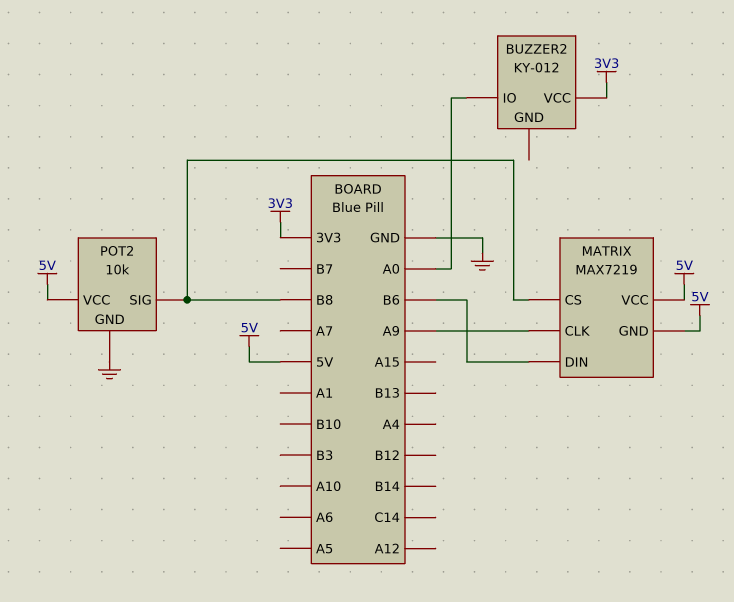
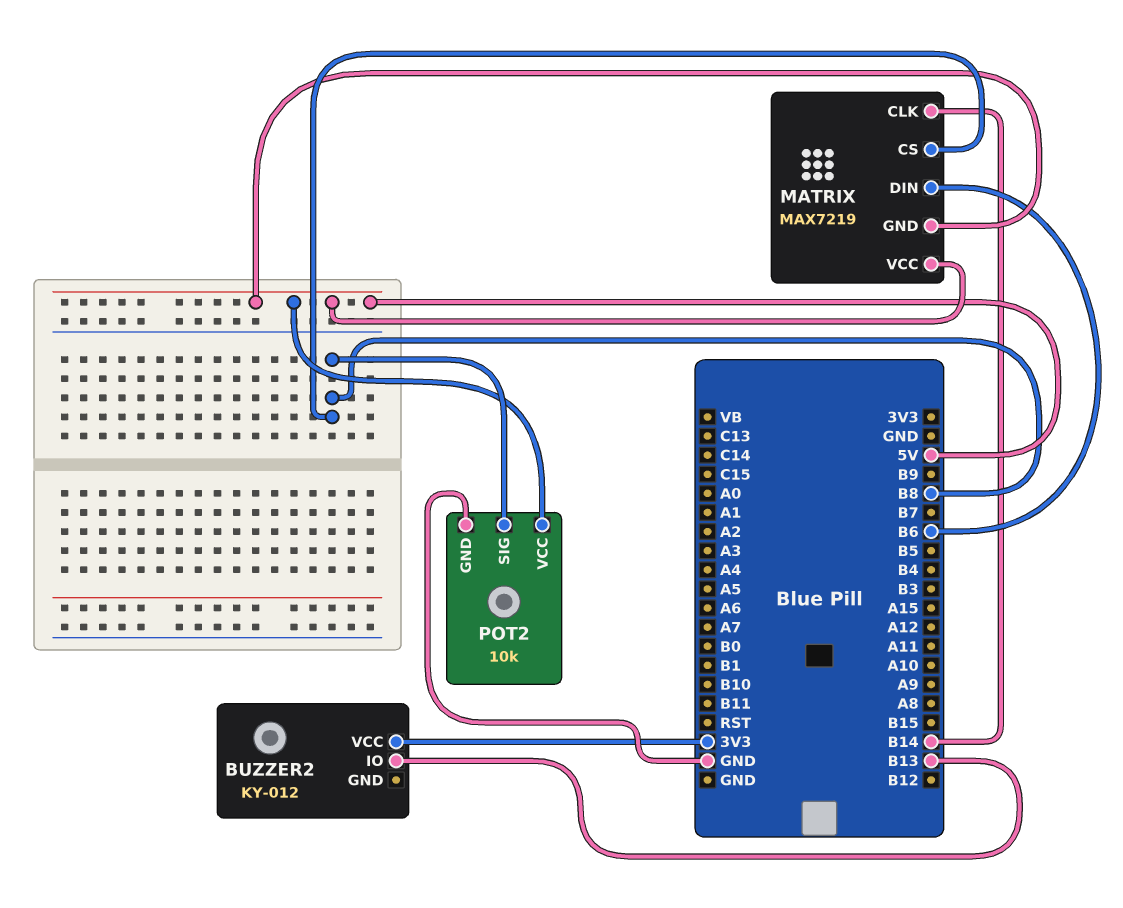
BUZZER2 pin IO: A0 -> B13
MATRIX pin CLK: A9 -> B14

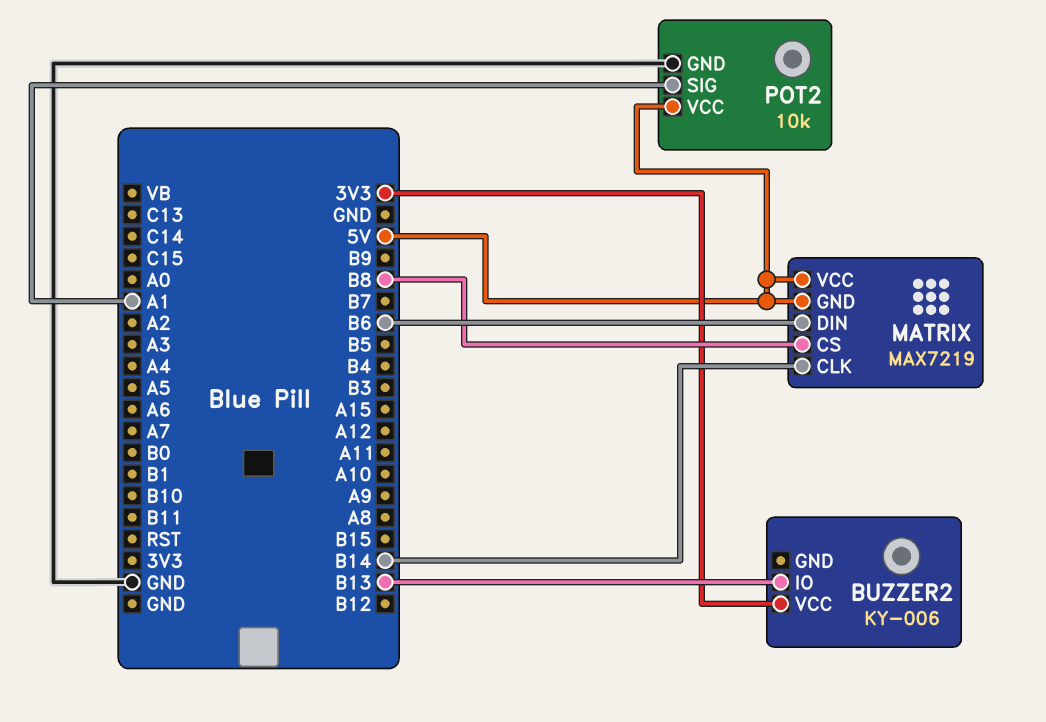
BUZZER2: KY-012 -> KY-006
POT2 pin SIG: B8 -> A1

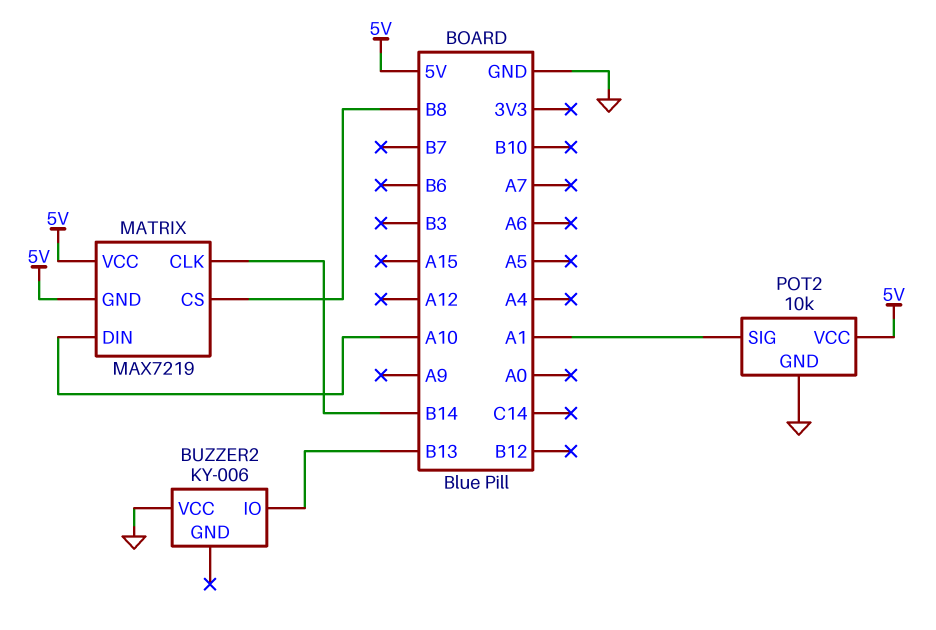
BUZZER2 pin VCC: 3V3 -> GND
MATRIX pin DIN: B6 -> A10

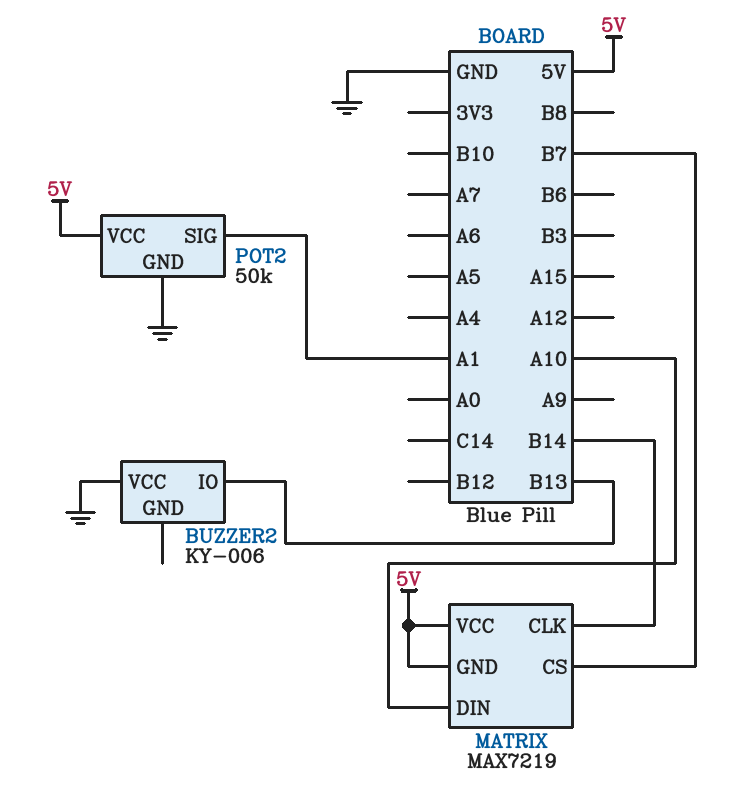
MATRIX pin CS: B8 -> B7
POT2: 10k -> 50k

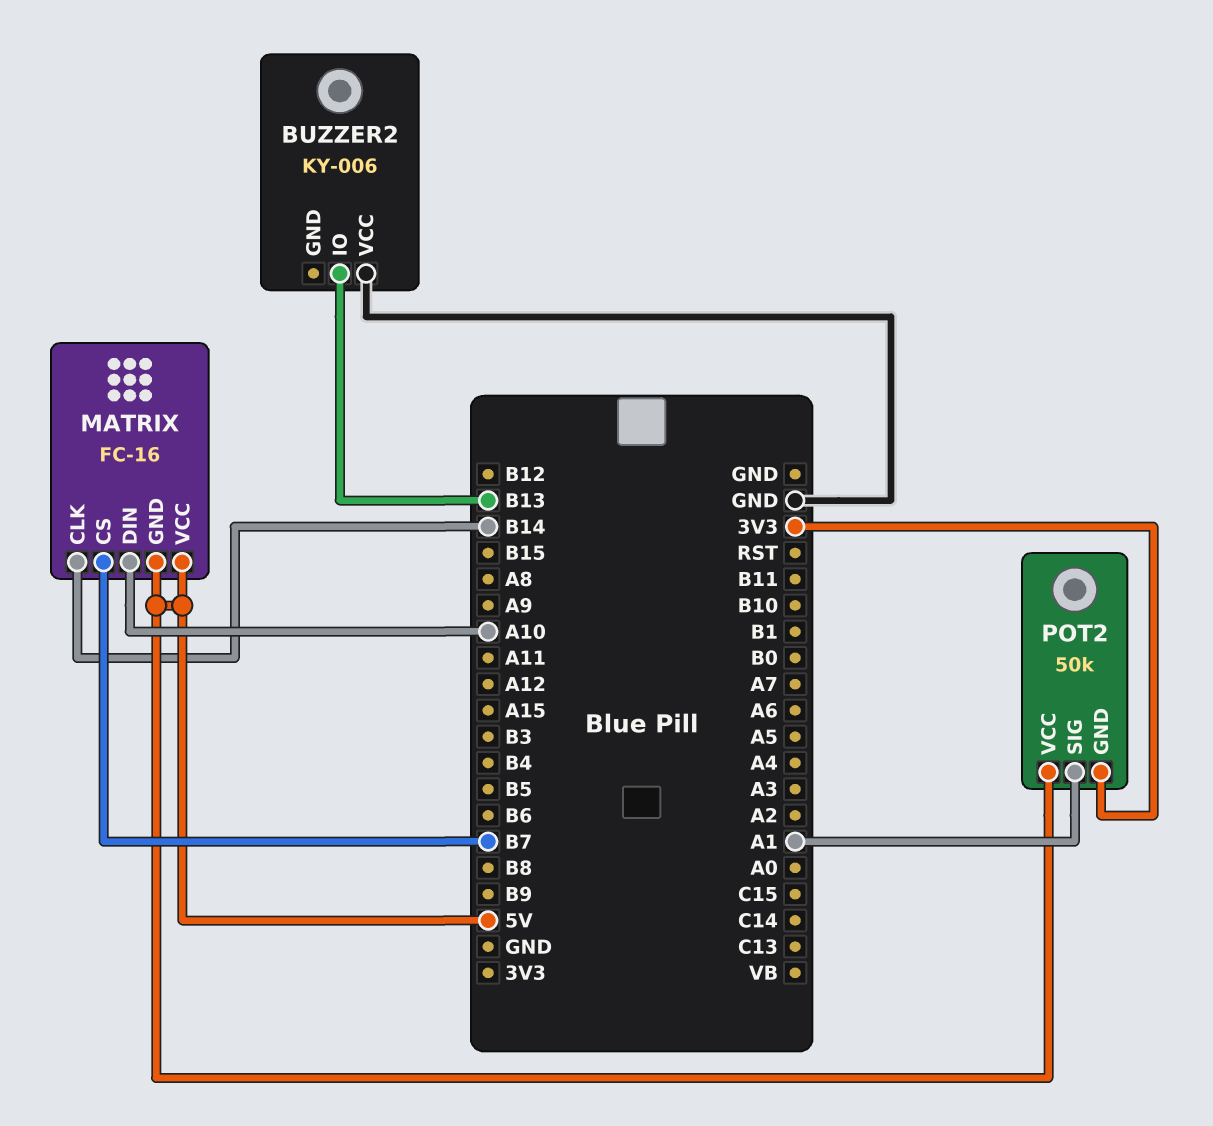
MATRIX: MAX7219 -> FC-16
POT2 pin GND: GND -> 3V3

